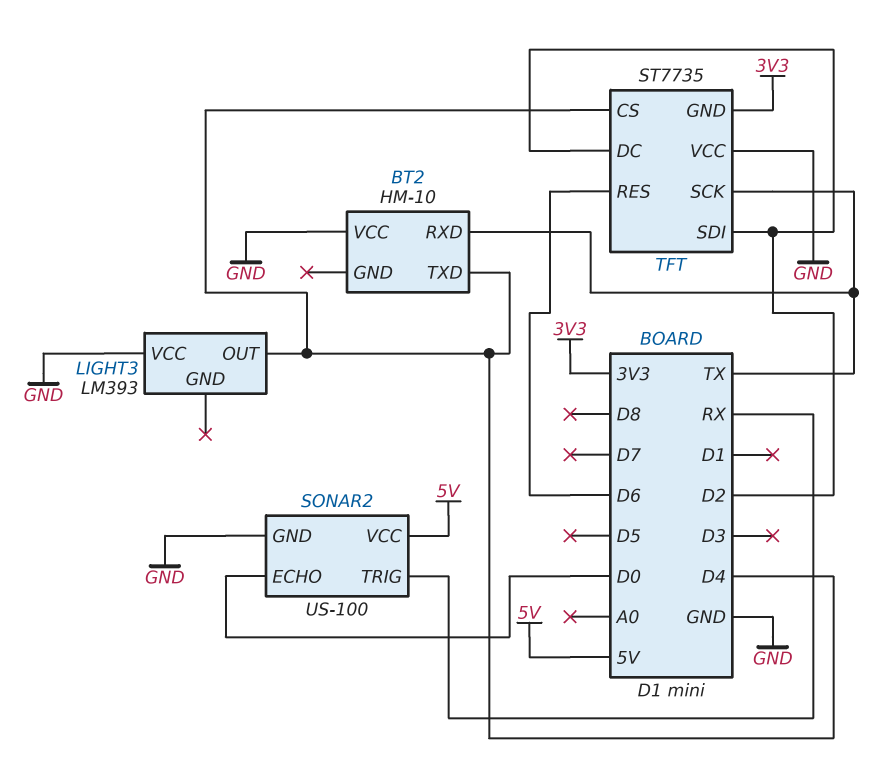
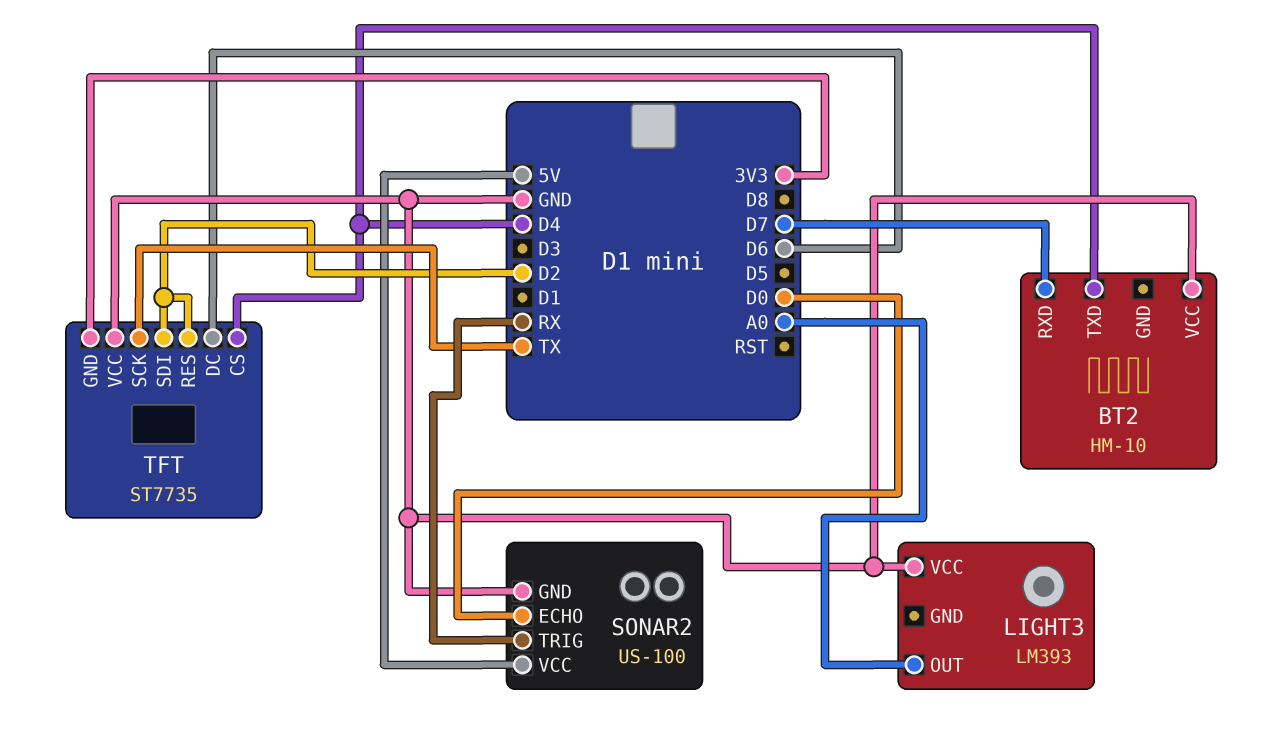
BT2 pin RXD: TX -> D7
LIGHT3 pin OUT: D4 -> A0
TFT pin DC: D2 -> D6
TFT pin RES: D6 -> D2

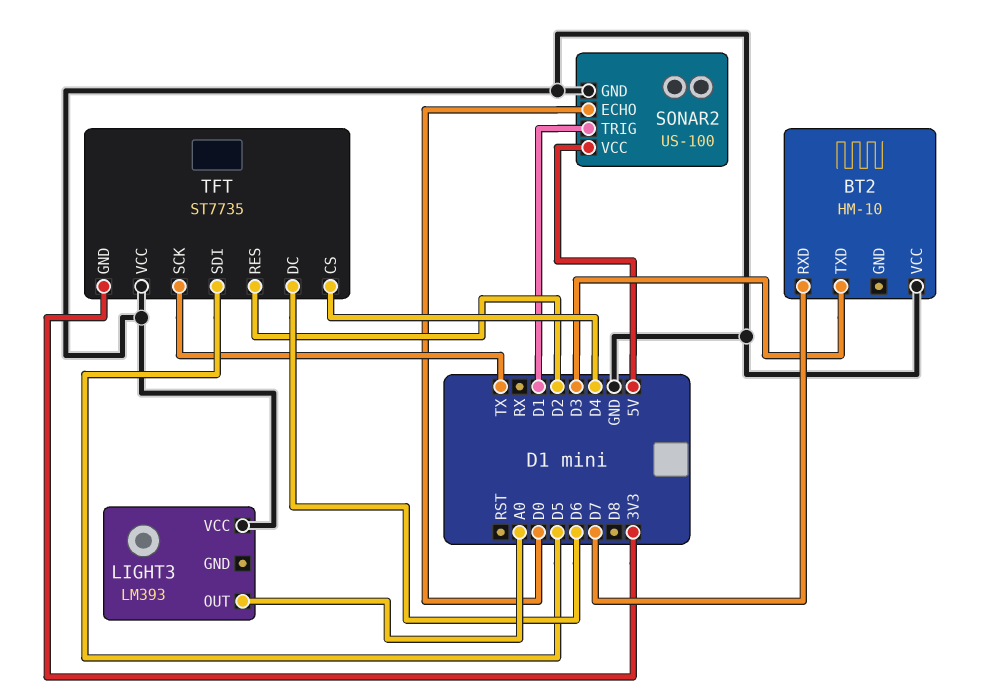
BT2 pin TXD: D4 -> D3
SONAR2 pin TRIG: RX -> D1
TFT pin SDI: D2 -> D5

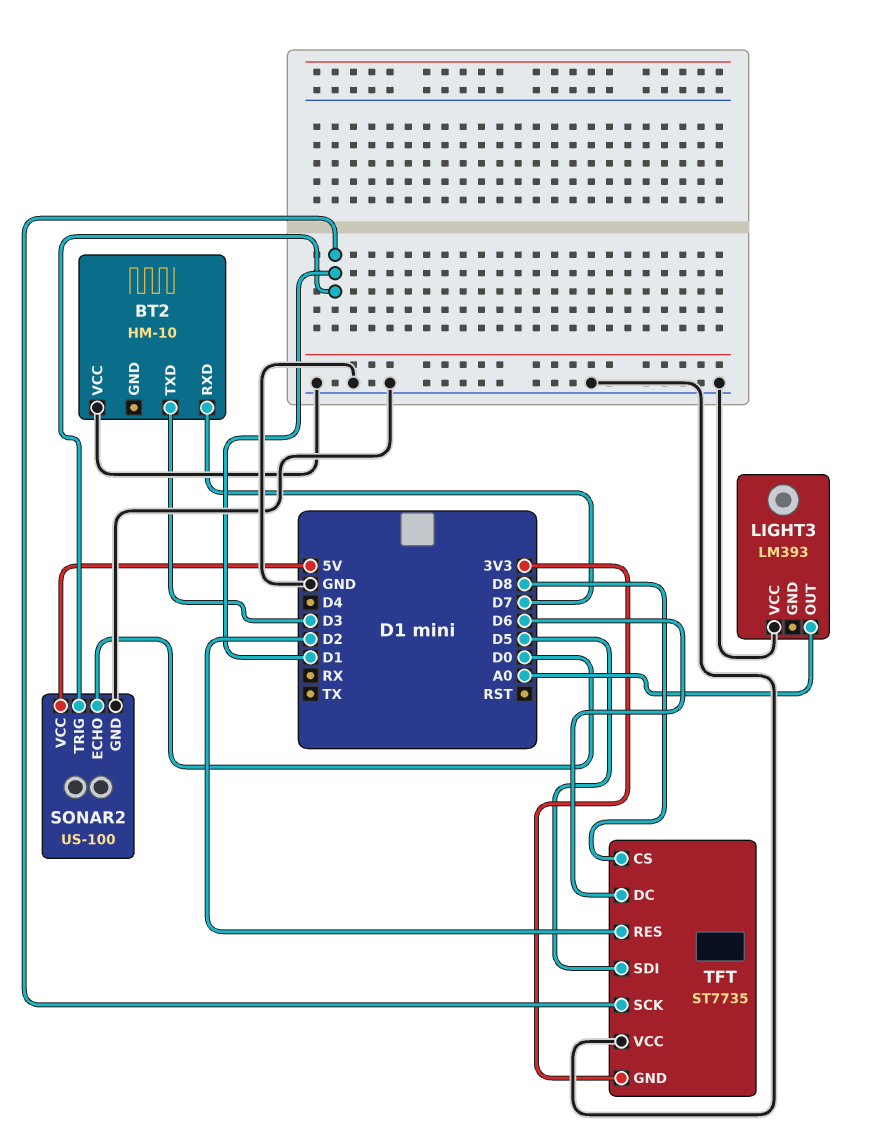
TFT pin CS: D4 -> D8
TFT pin SCK: TX -> D1

